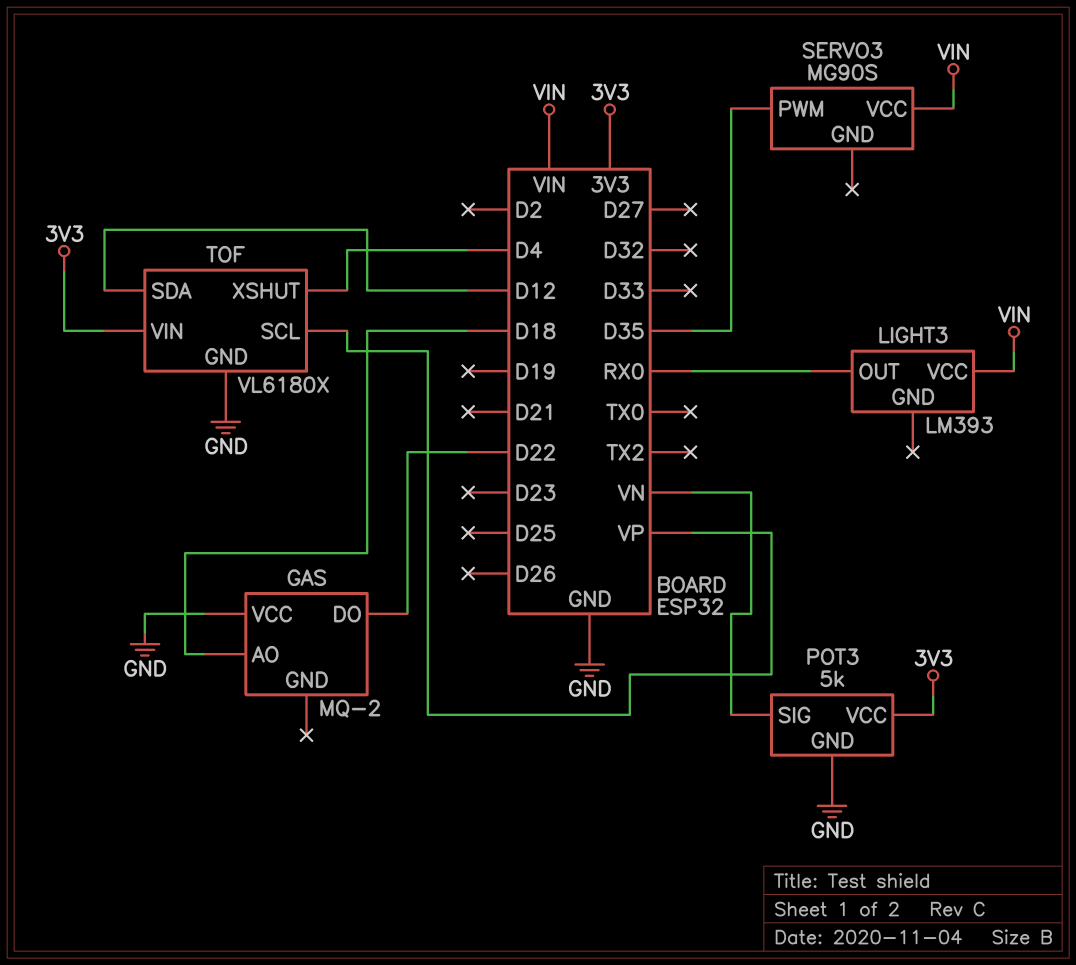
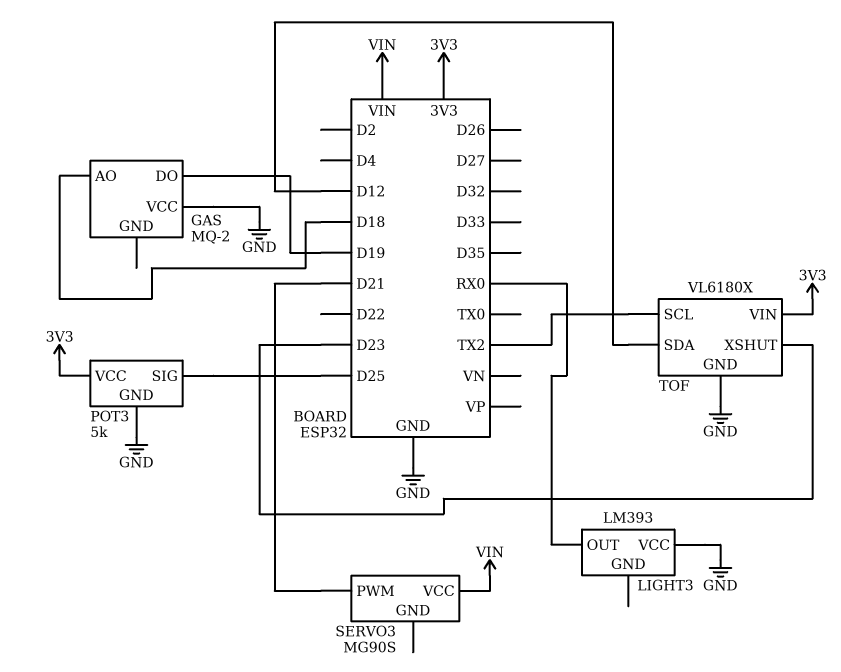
GAS pin DO: D22 -> D19
LIGHT3 pin VCC: VIN -> GND
POT3 pin SIG: VN -> D25
SERVO3 pin PWM: D35 -> D21
TOF pin SCL: VP -> TX2
TOF pin XSHUT: D4 -> D23

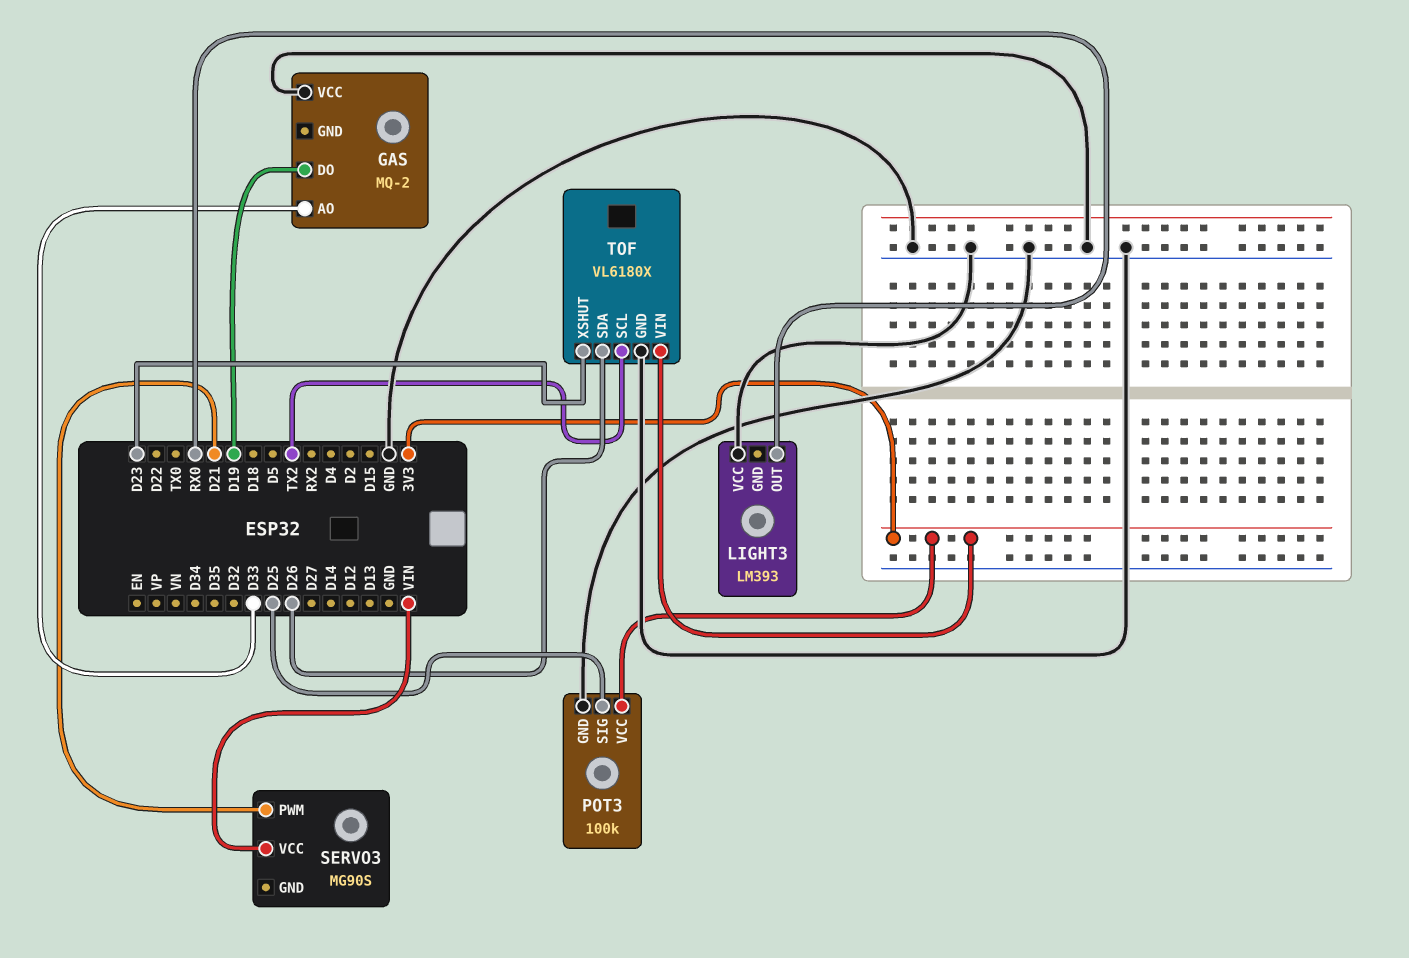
GAS pin AO: D18 -> D33
POT3: 5k -> 100k
TOF pin SDA: D12 -> D26

